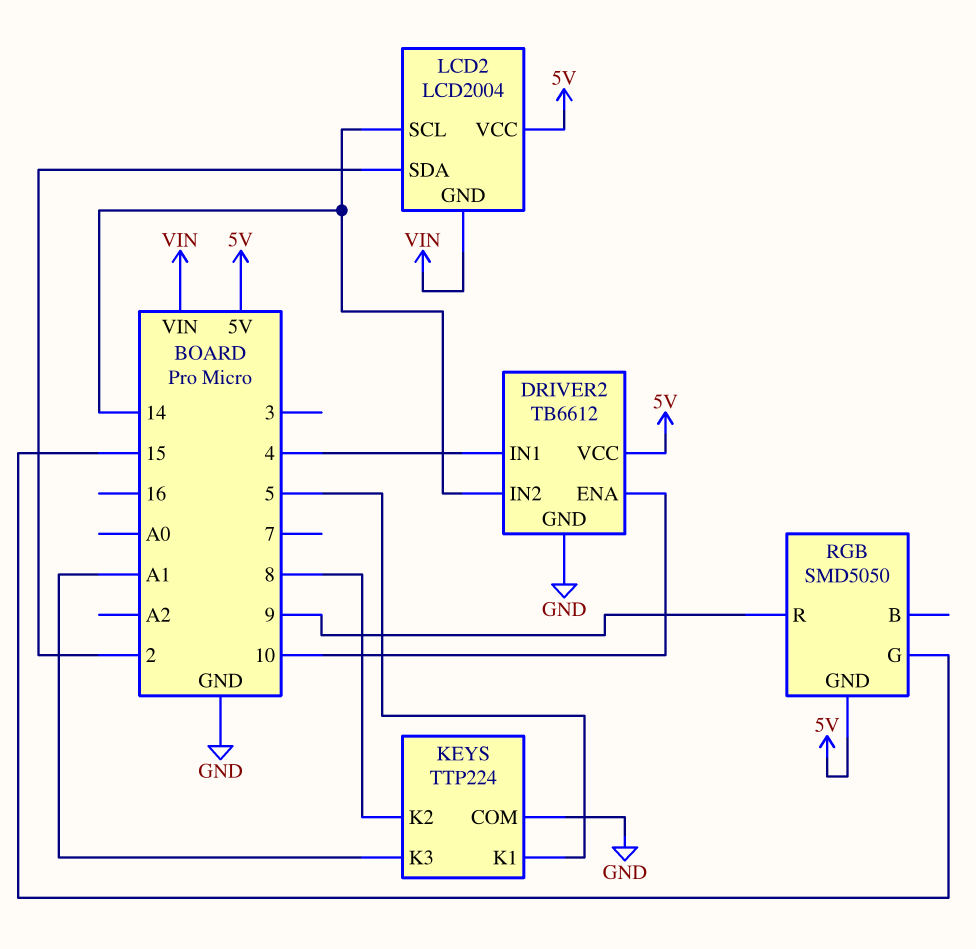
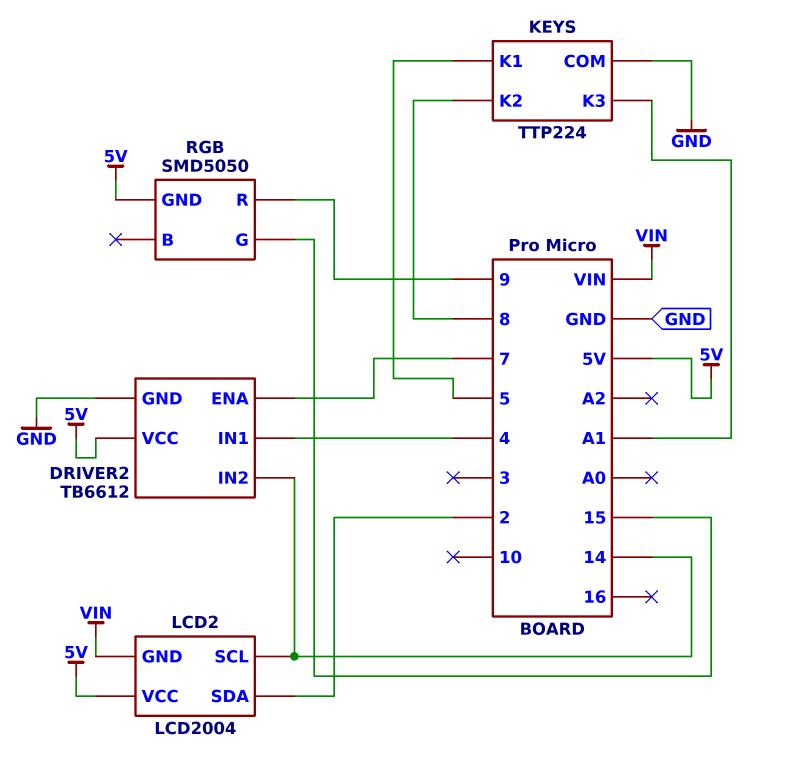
DRIVER2 pin ENA: 10 -> 7

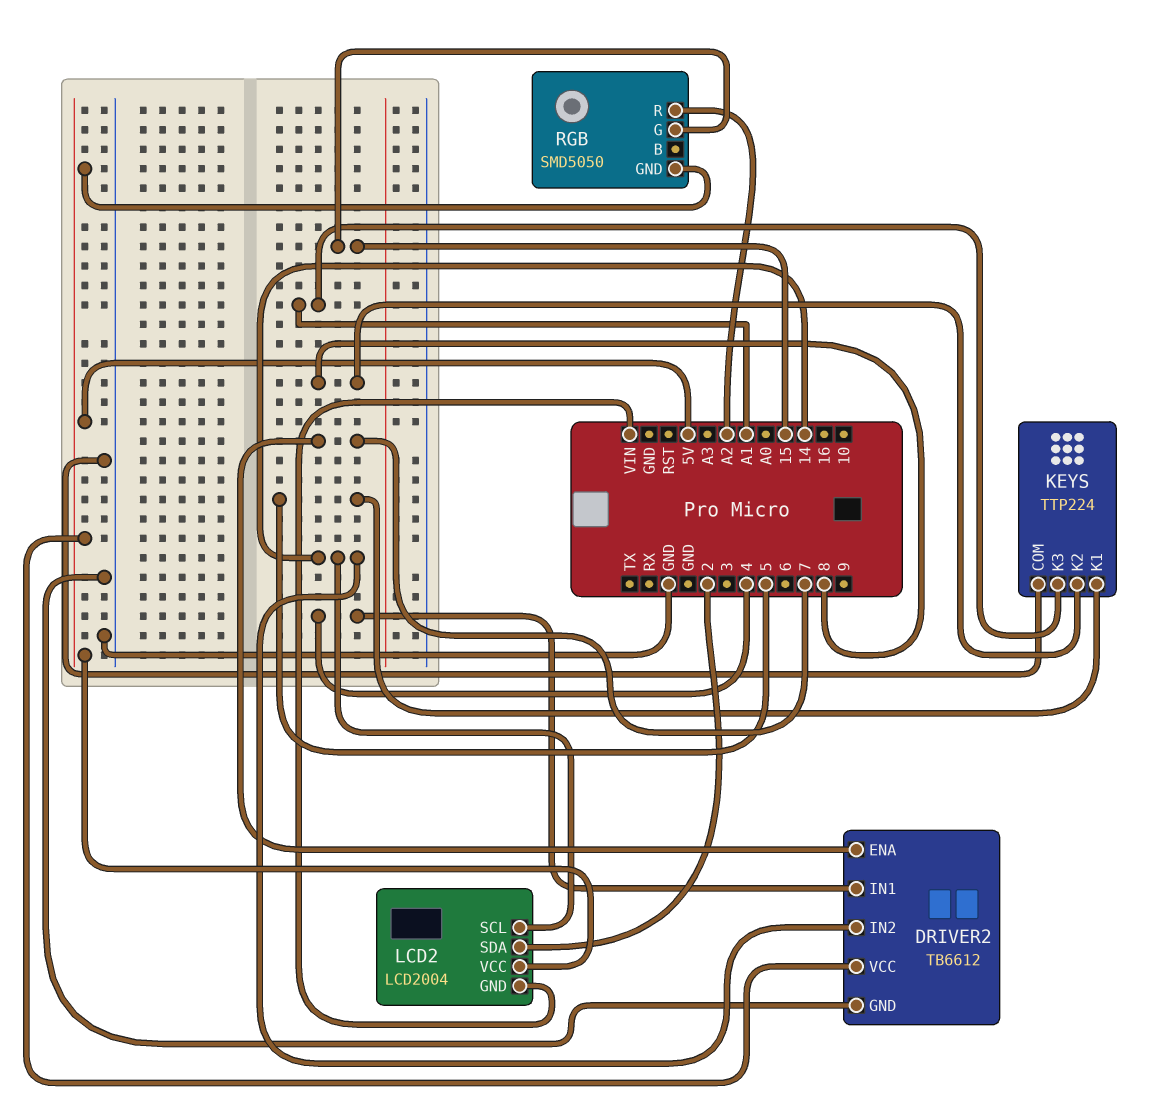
RGB pin R: 9 -> A2

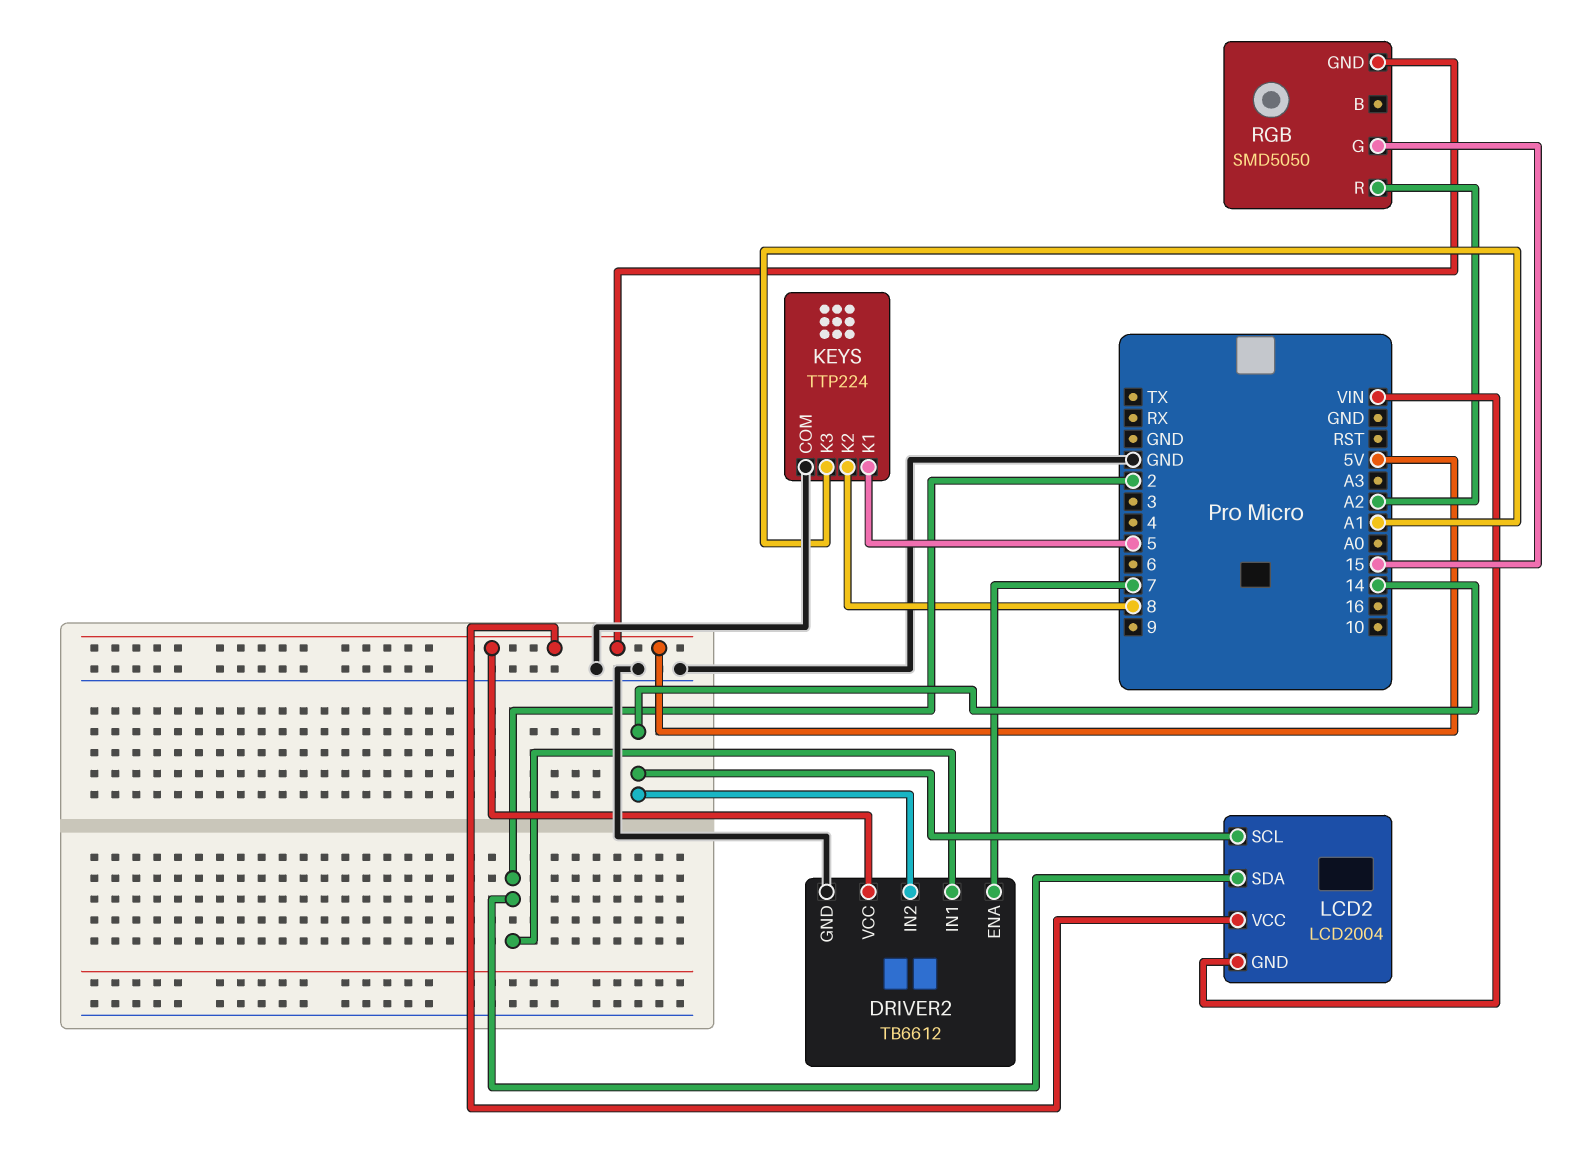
DRIVER2 pin IN1: 4 -> 2

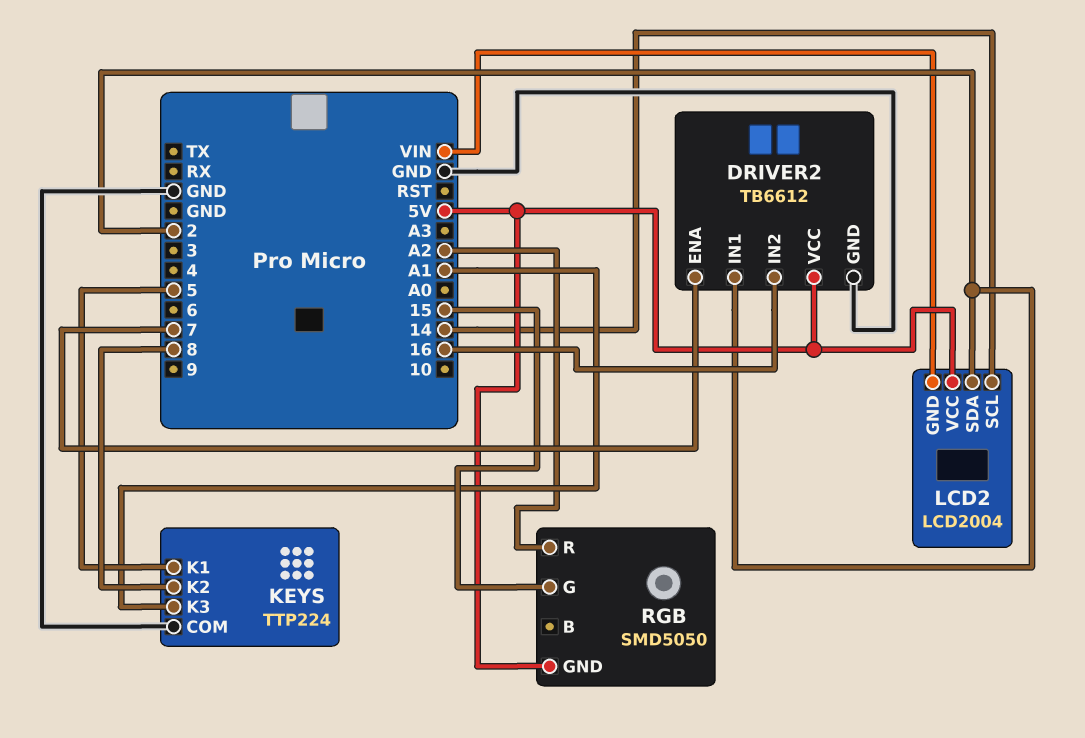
DRIVER2 pin IN2: 14 -> 16

